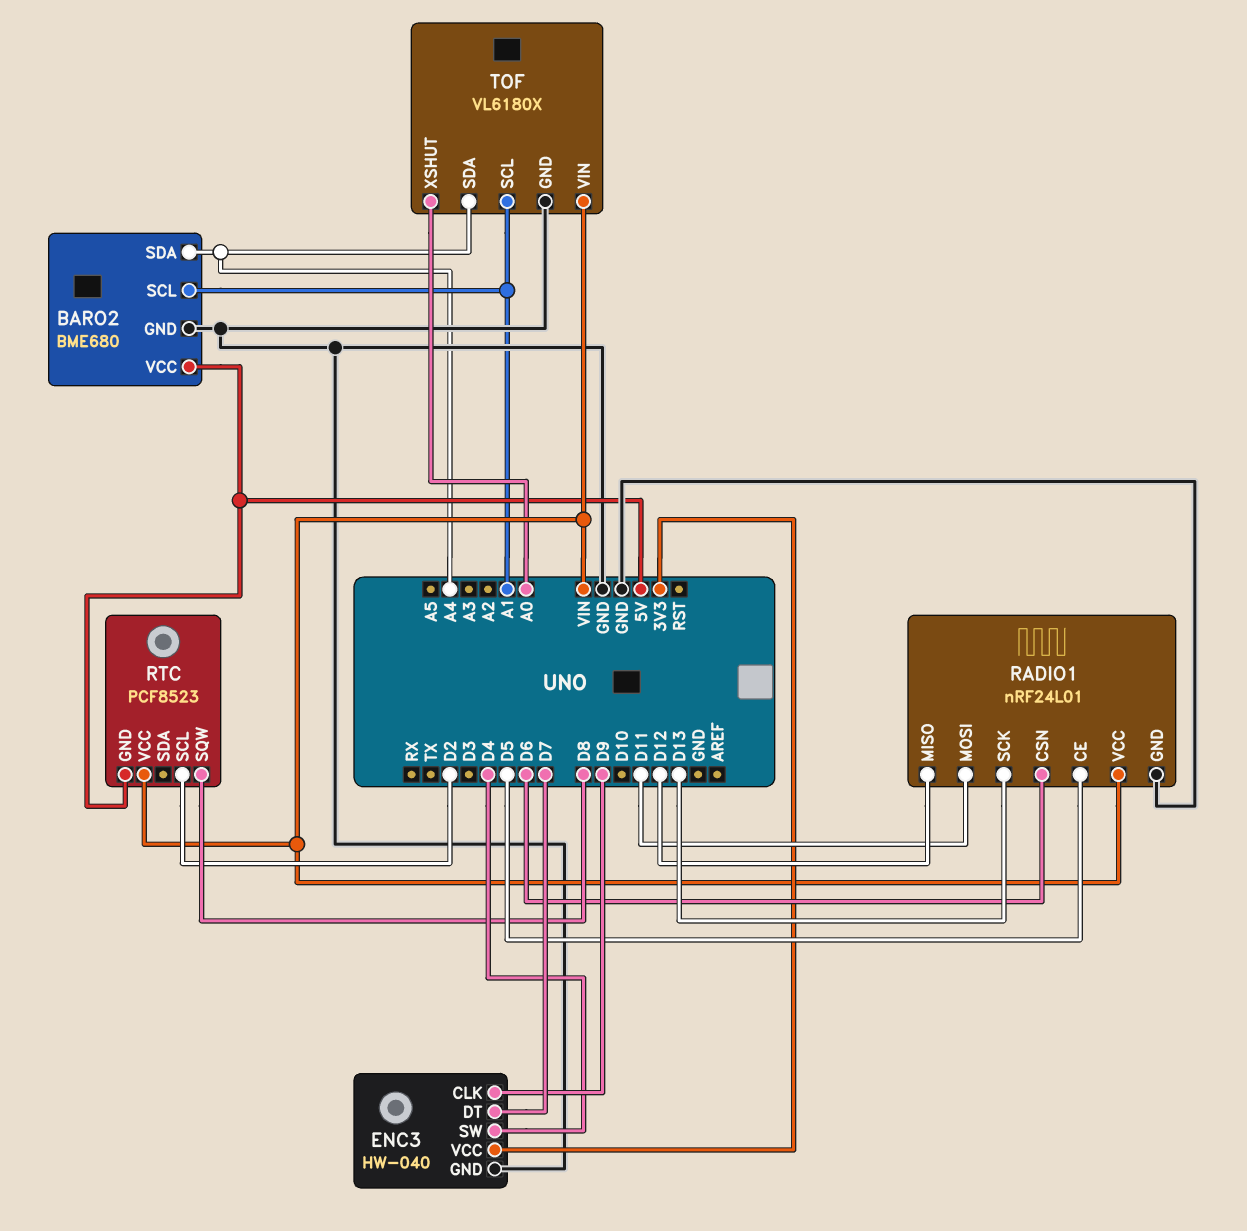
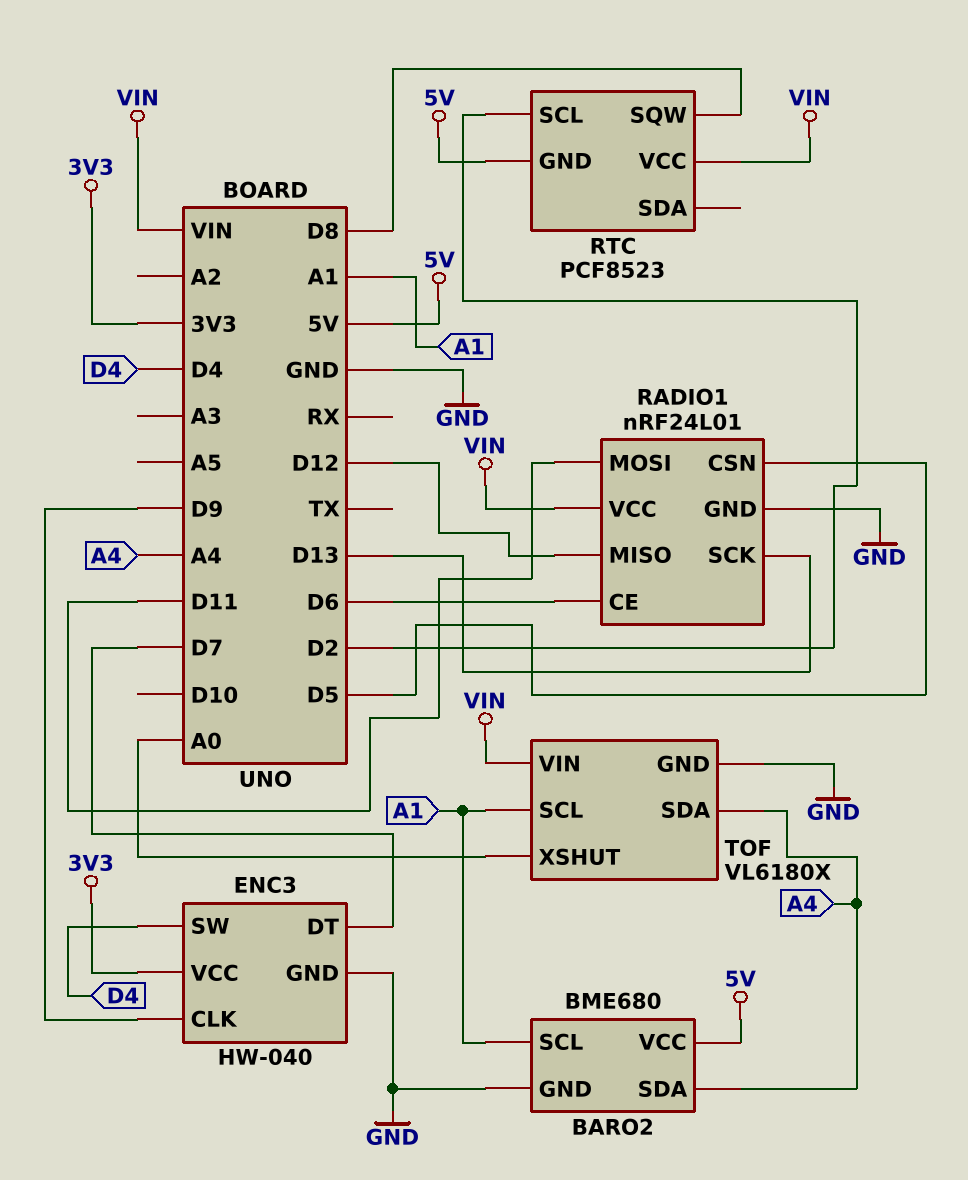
RADIO1 pin CE: D5 -> D6
RADIO1 pin CSN: D6 -> D5

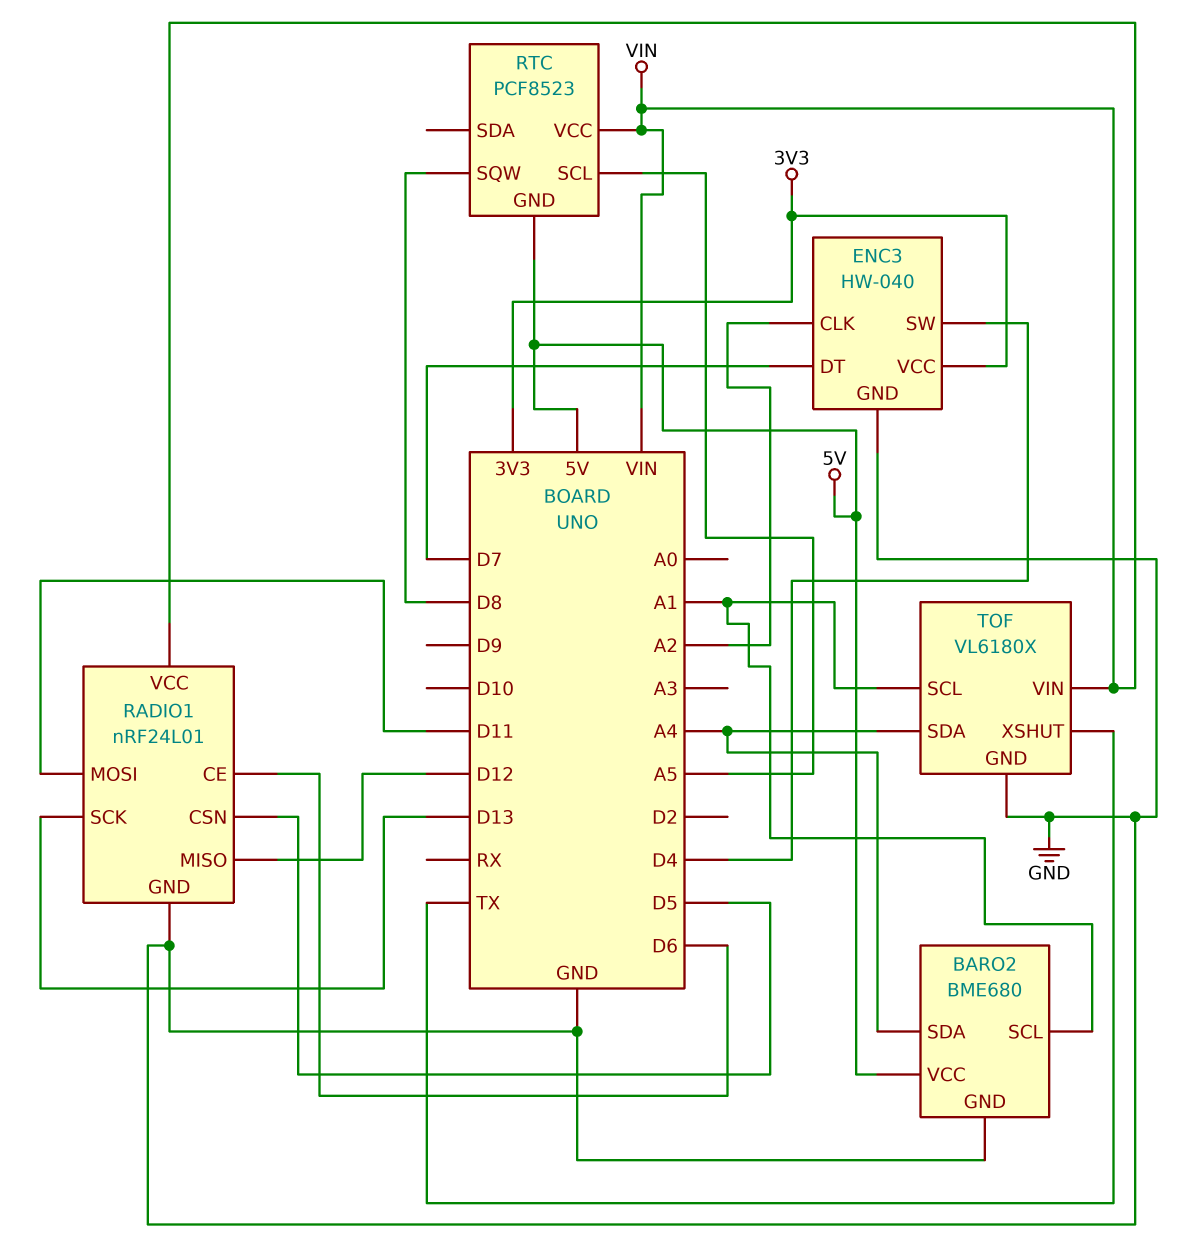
ENC3 pin CLK: D9 -> A2
RTC pin SCL: D2 -> A5
TOF pin XSHUT: A0 -> TX

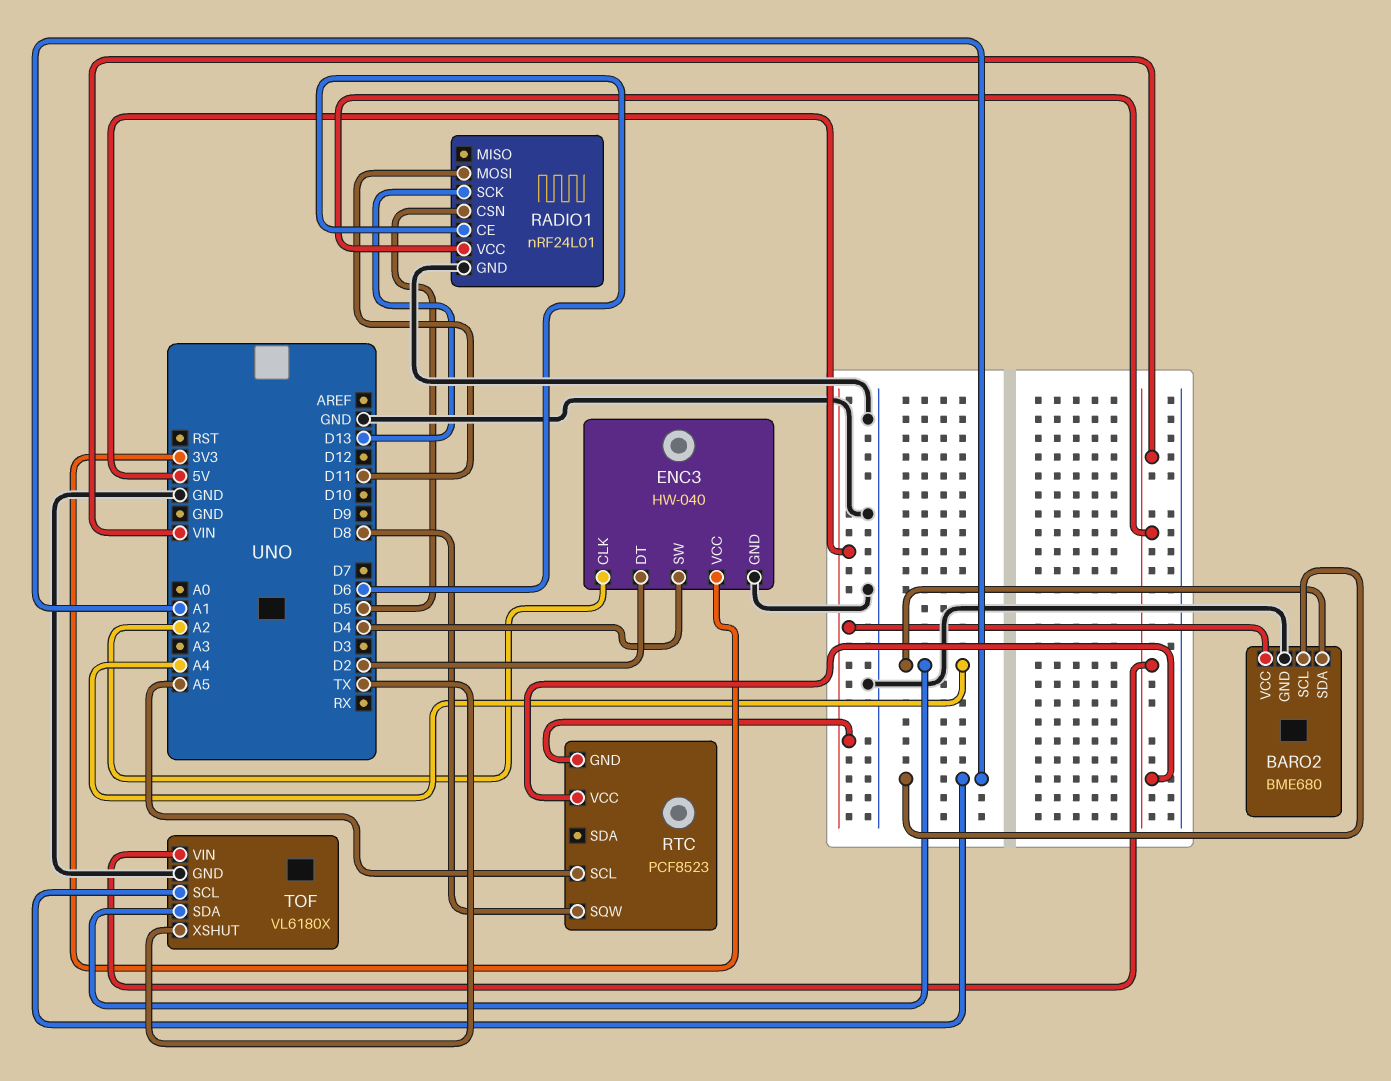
ENC3 pin DT: D7 -> D2
RADIO1 pin MISO: D12 -> none

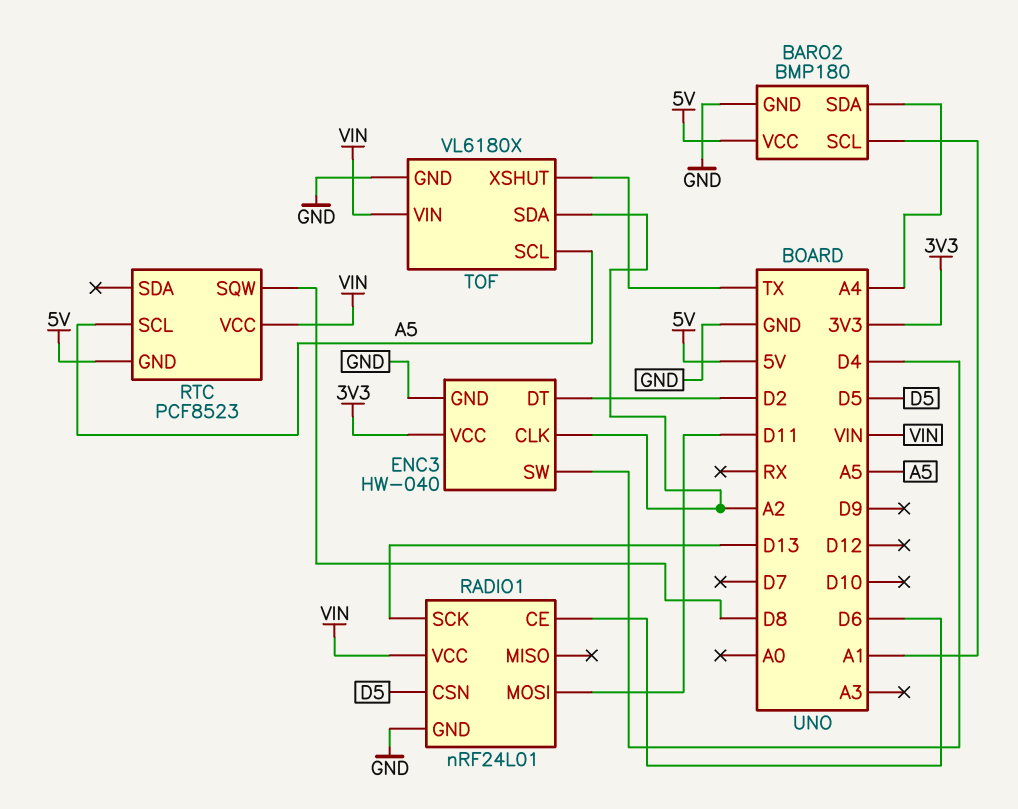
BARO2: BME680 -> BMP180
TOF pin SCL: A1 -> A5
TOF pin SDA: A4 -> A2

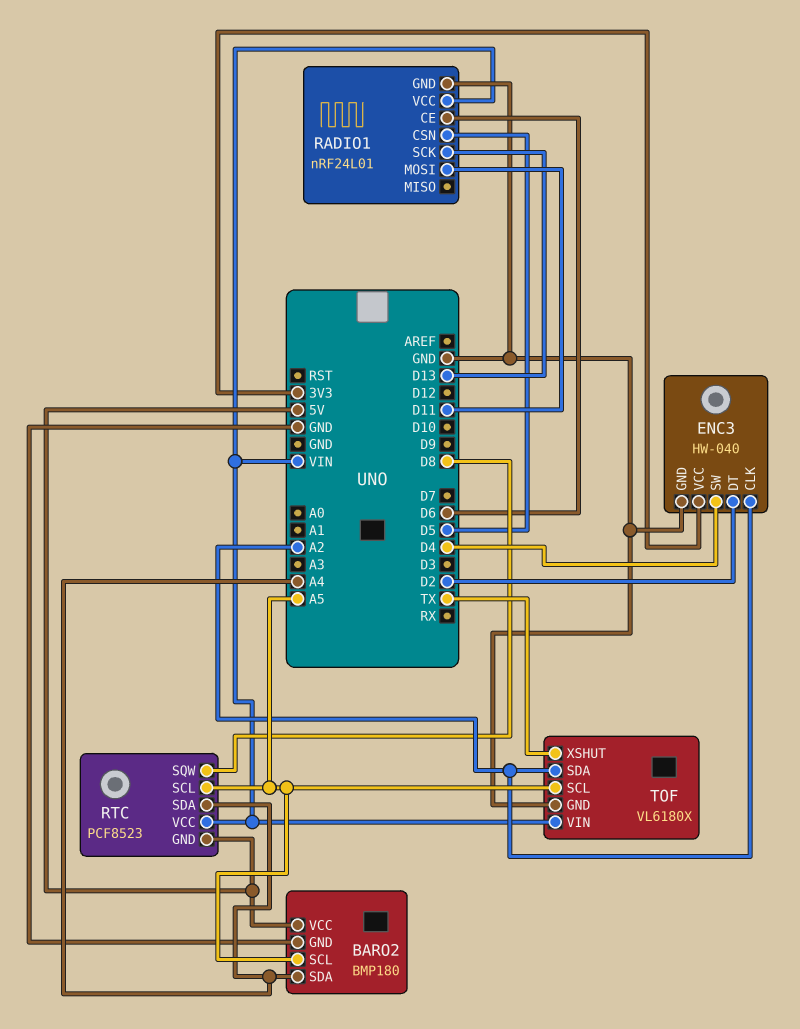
BARO2 pin SCL: A1 -> A5
RTC pin SDA: none -> A4

